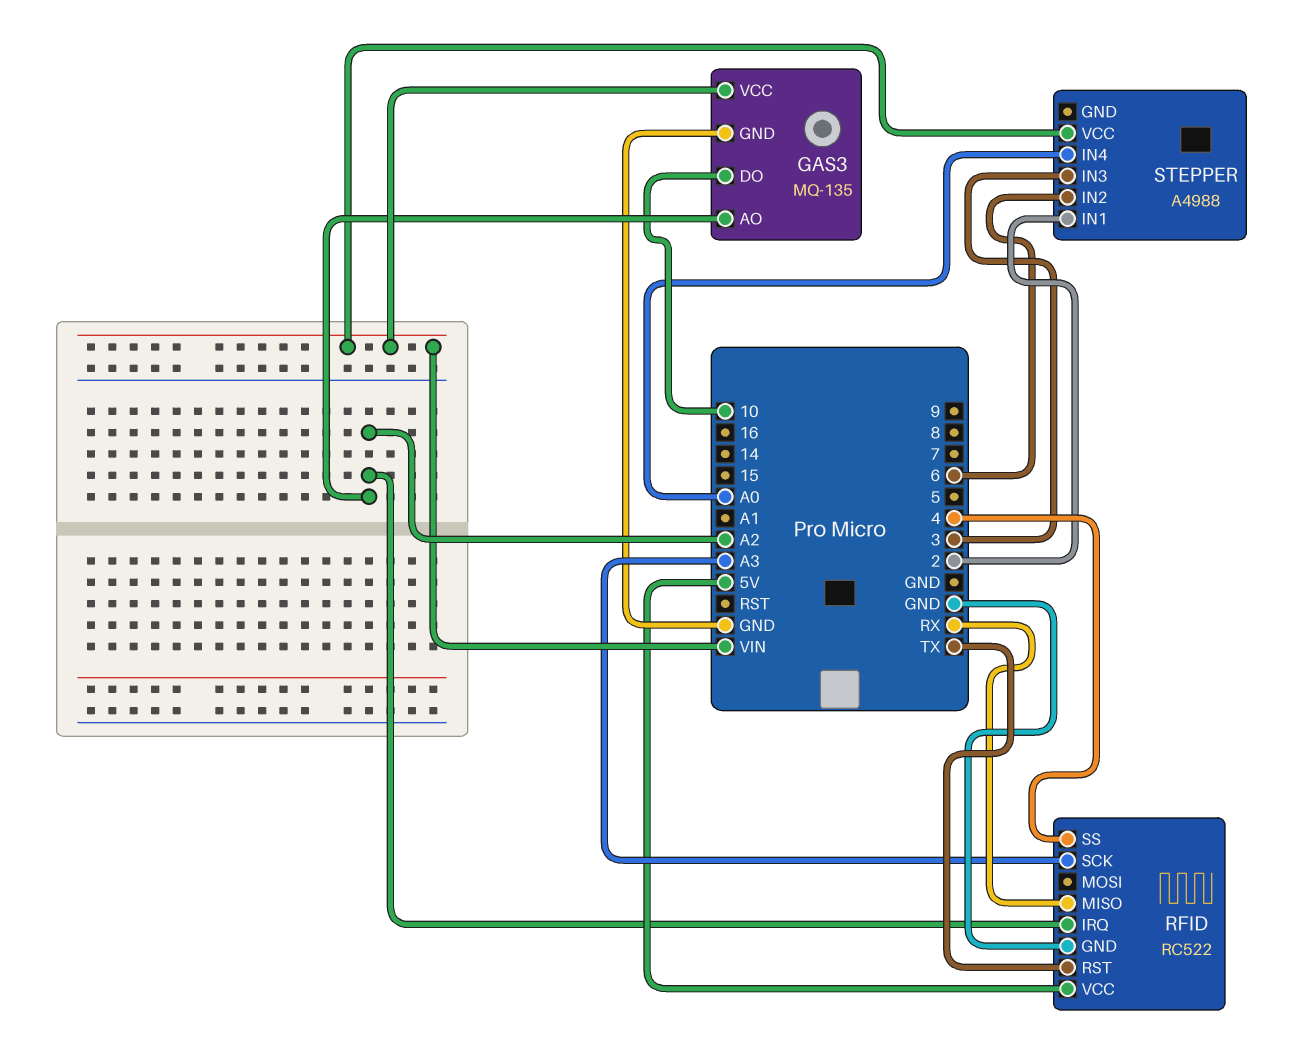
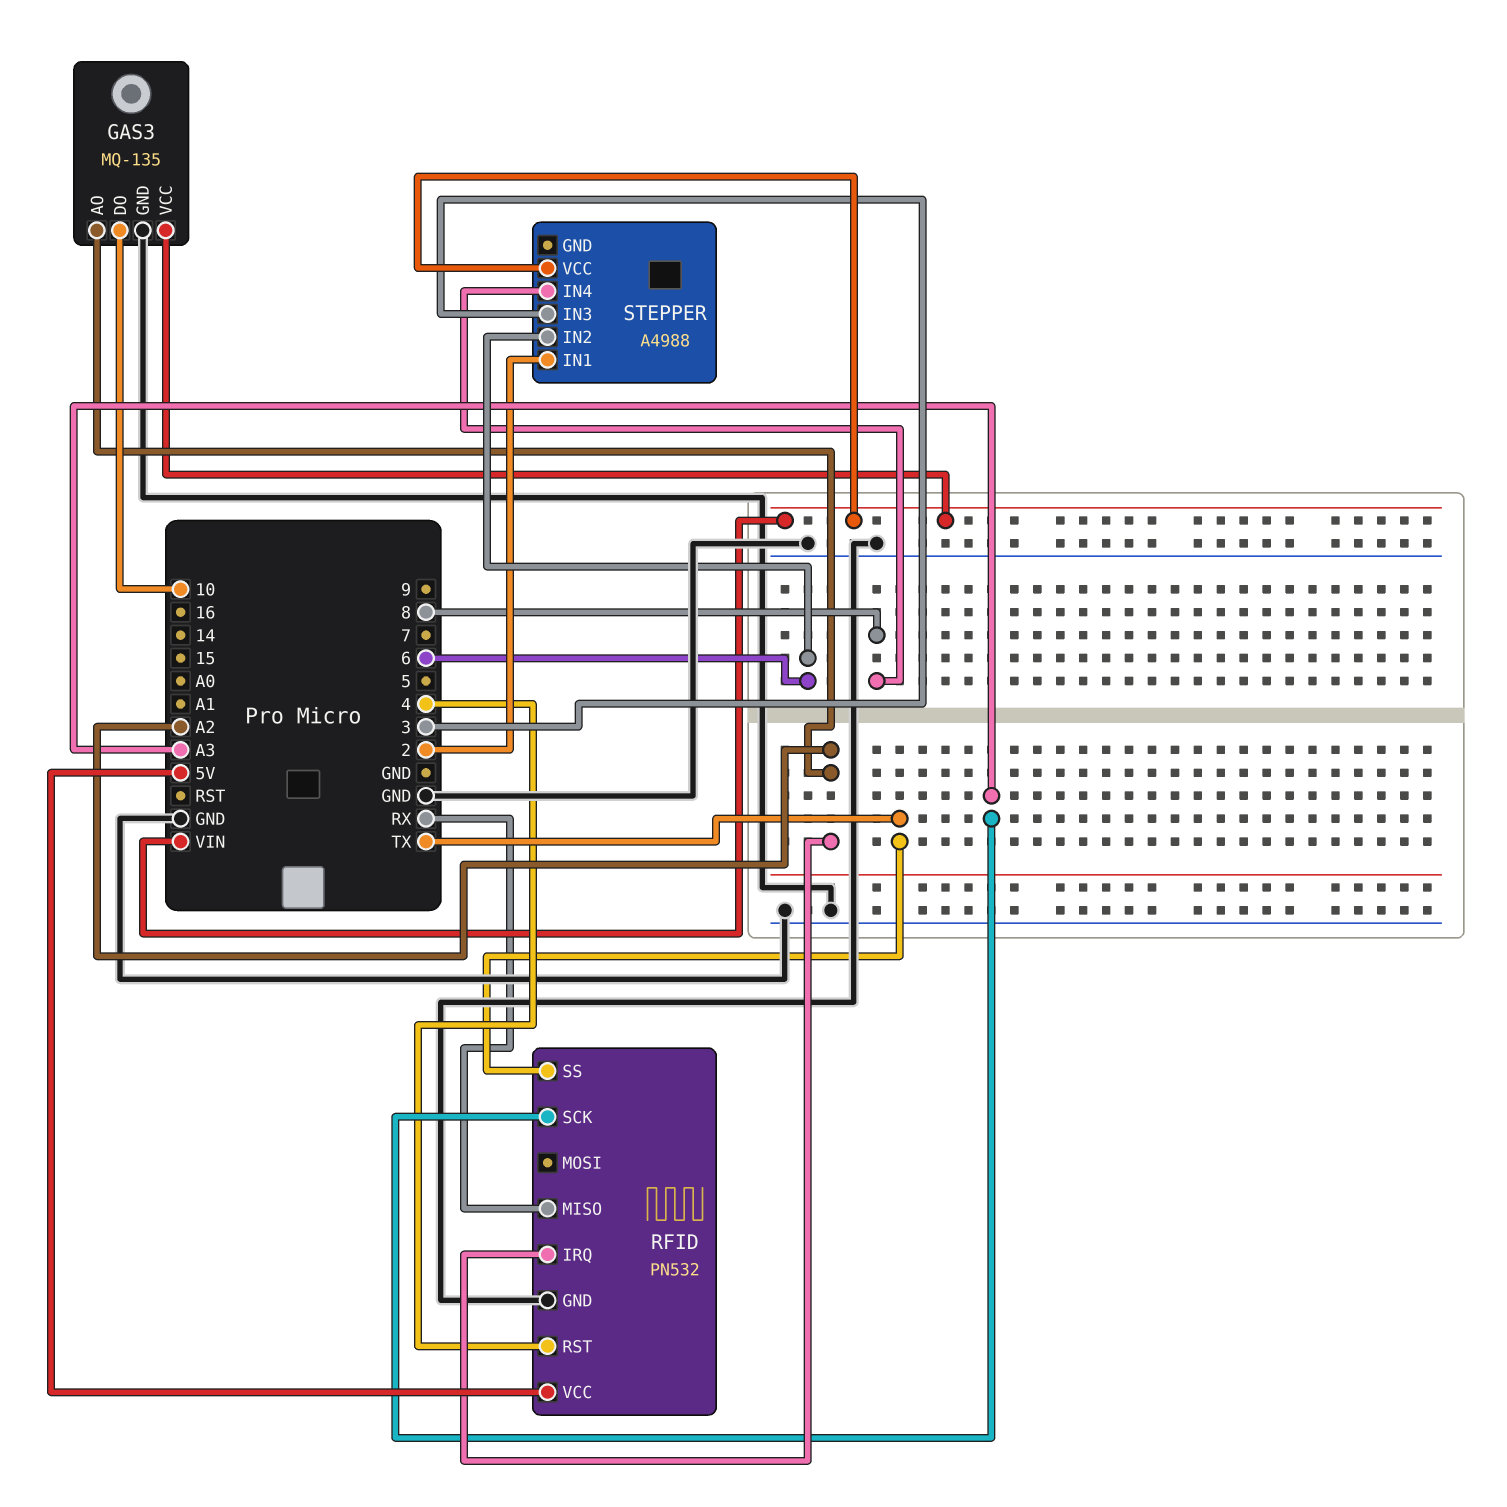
RFID: RC522 -> PN532
RFID pin RST: TX -> 4
RFID pin SS: 4 -> TX
STEPPER pin IN4: A0 -> 8

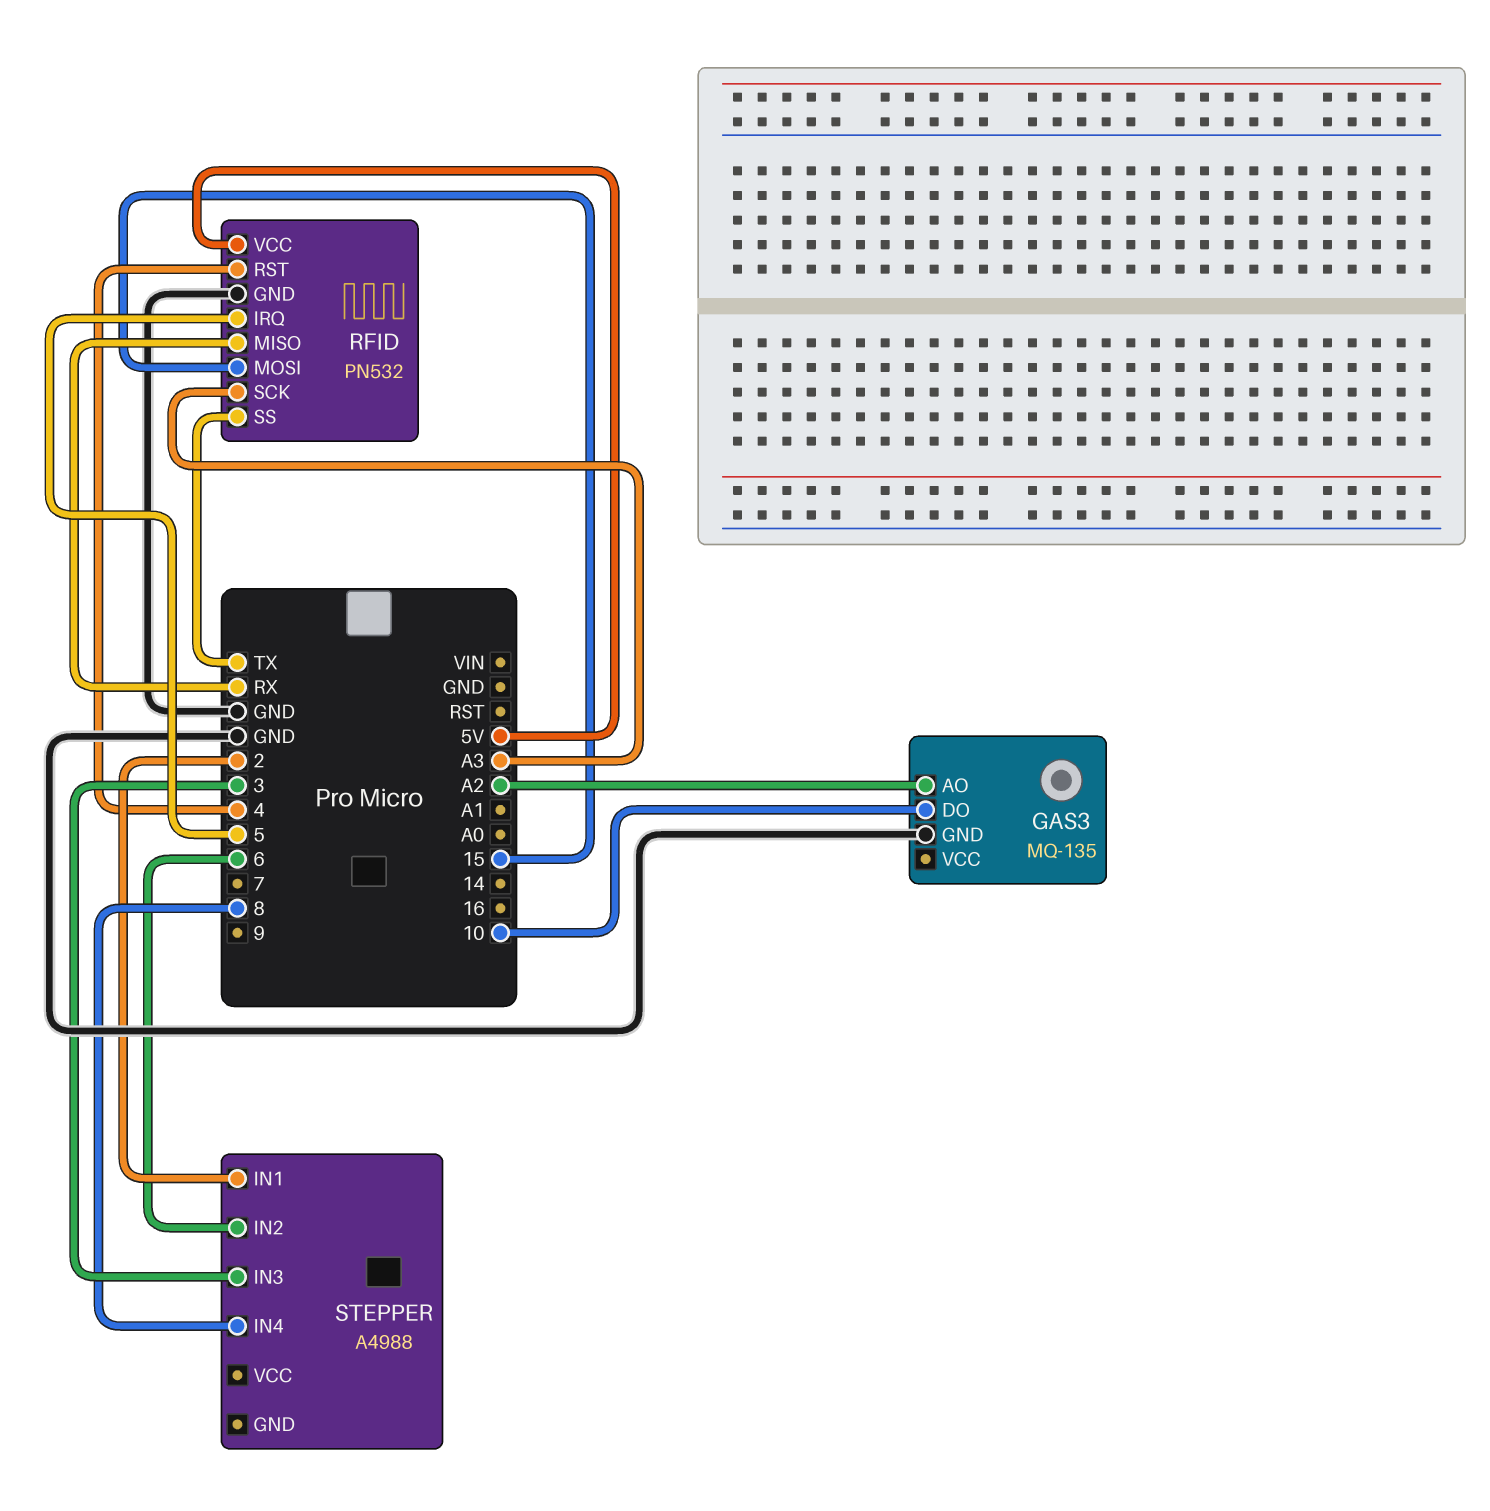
GAS3 pin VCC: VIN -> none
RFID pin IRQ: A2 -> 5
RFID pin MOSI: none -> 15
STEPPER pin VCC: VIN -> none

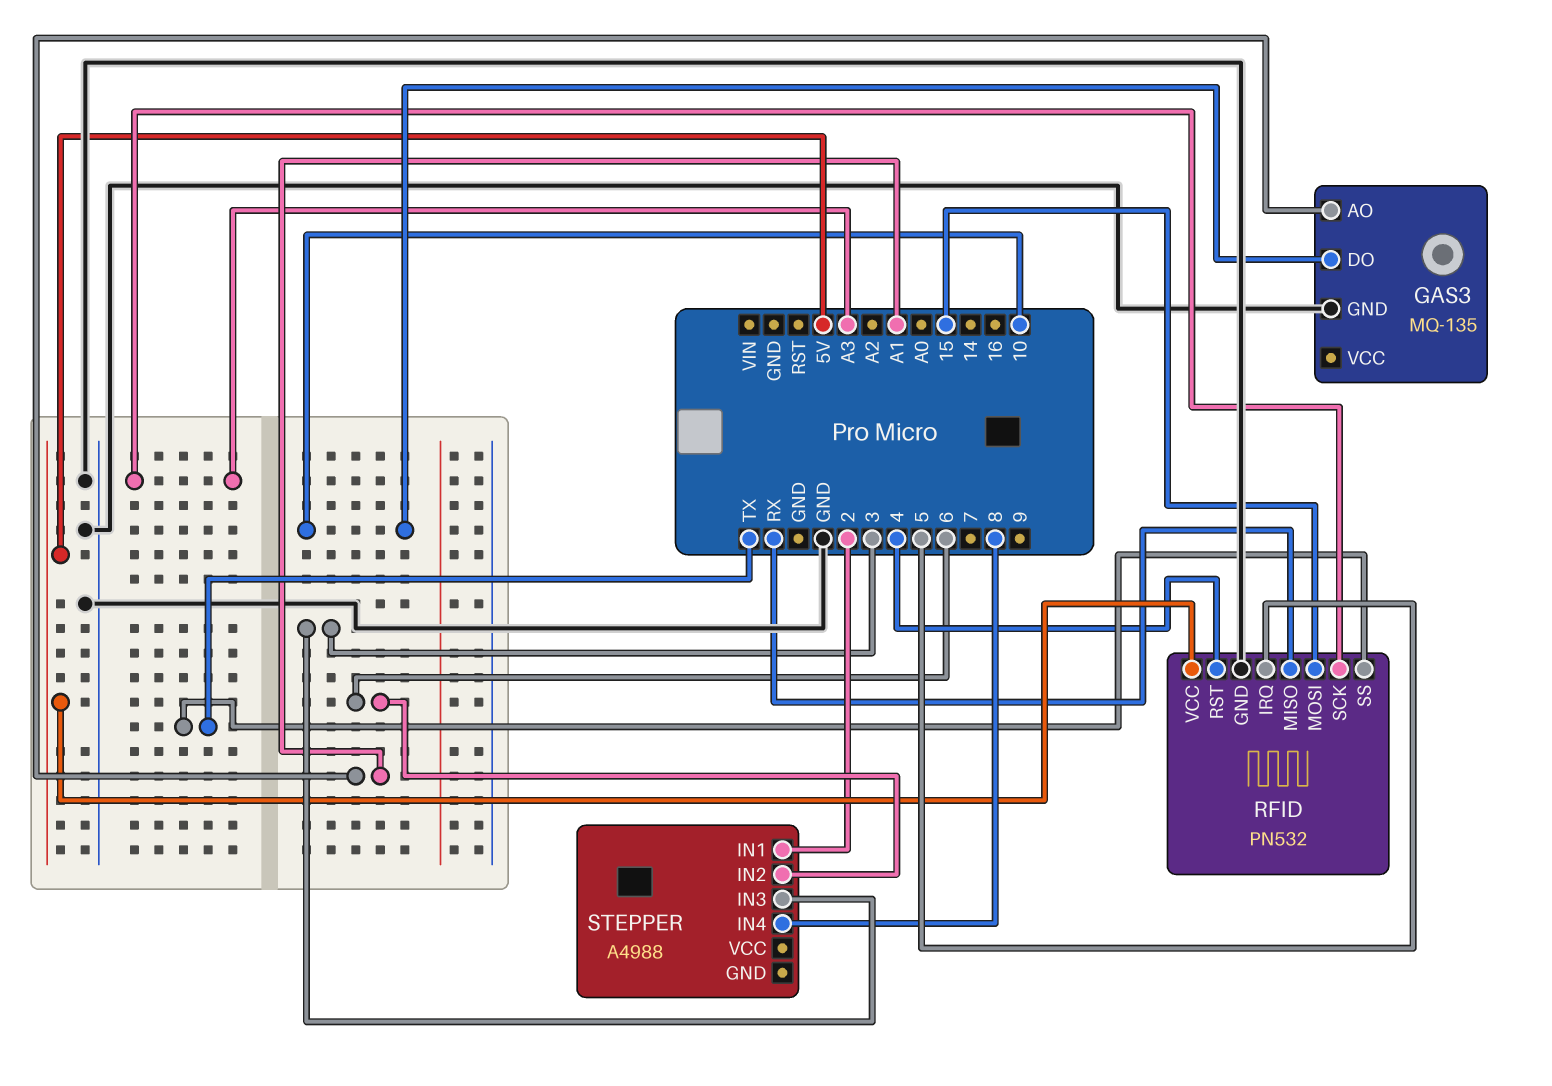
GAS3 pin AO: A2 -> A1

